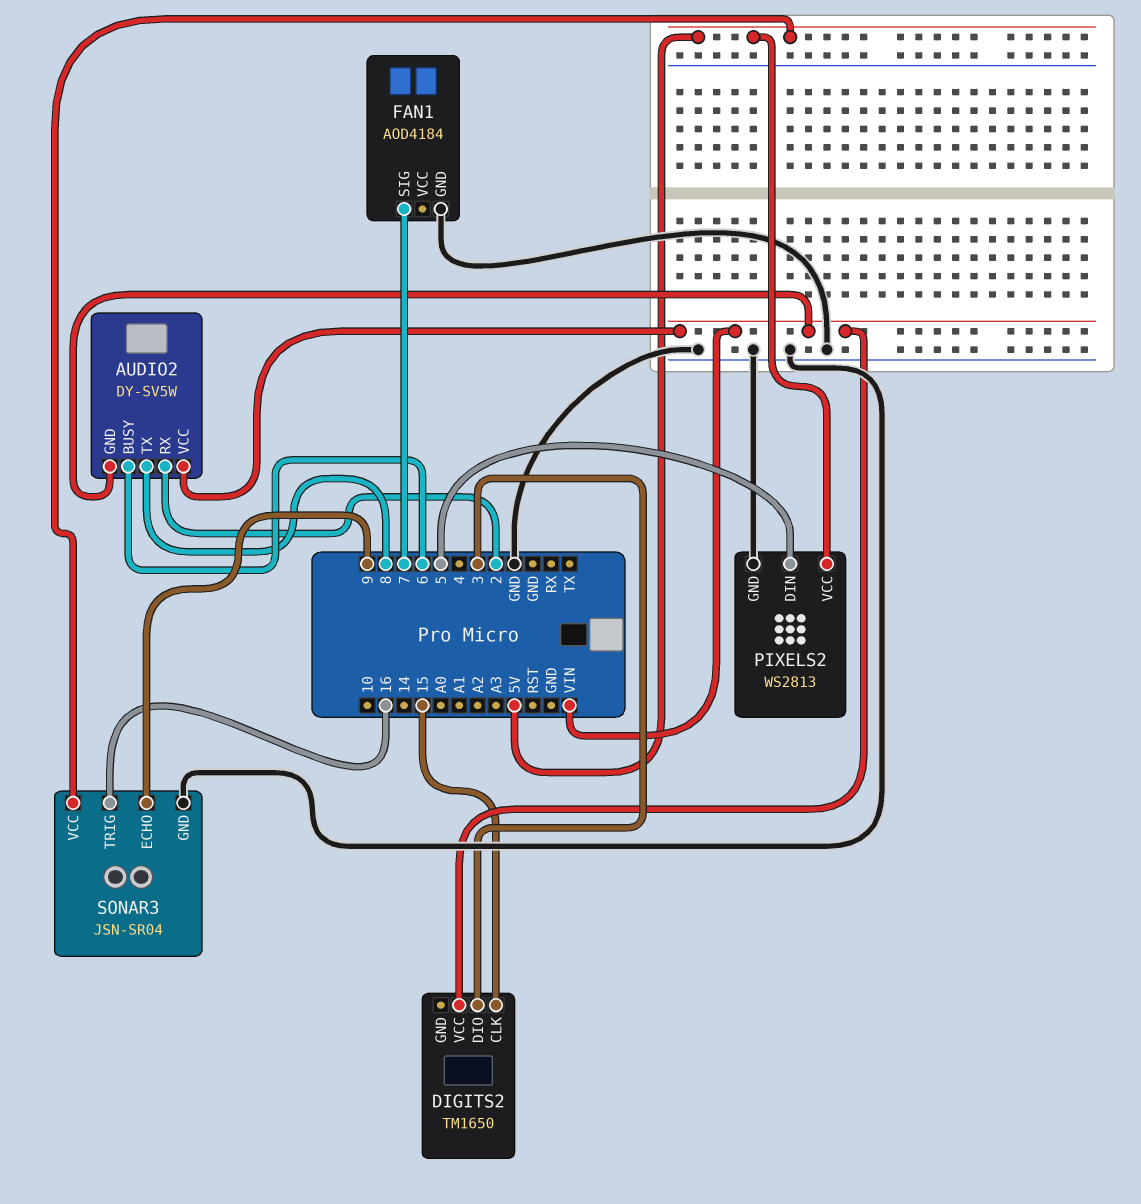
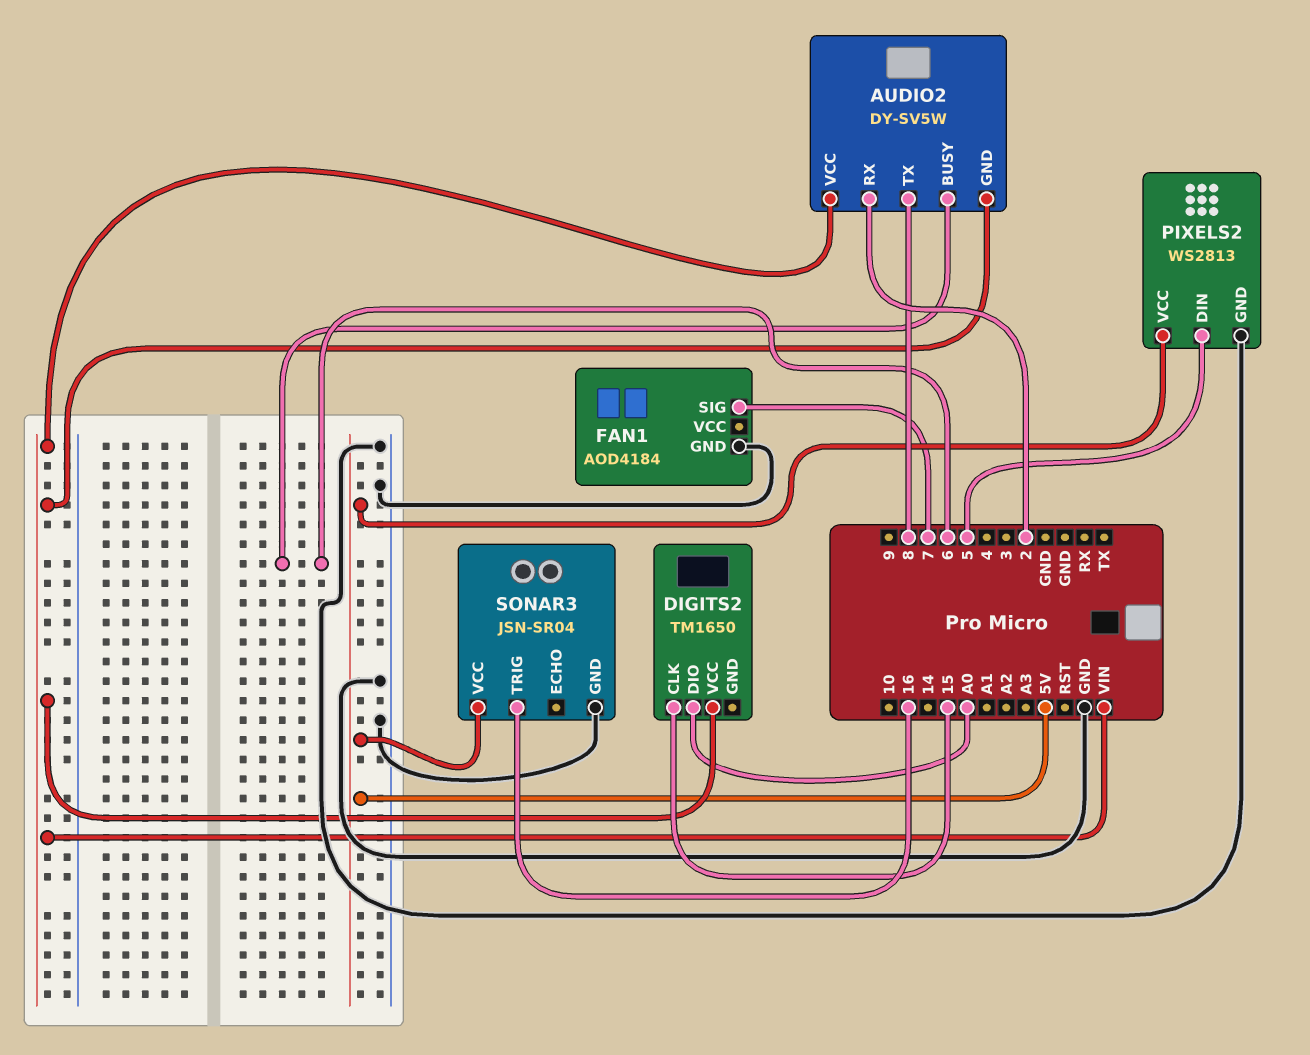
DIGITS2 pin DIO: 3 -> A0
SONAR3 pin ECHO: 9 -> none

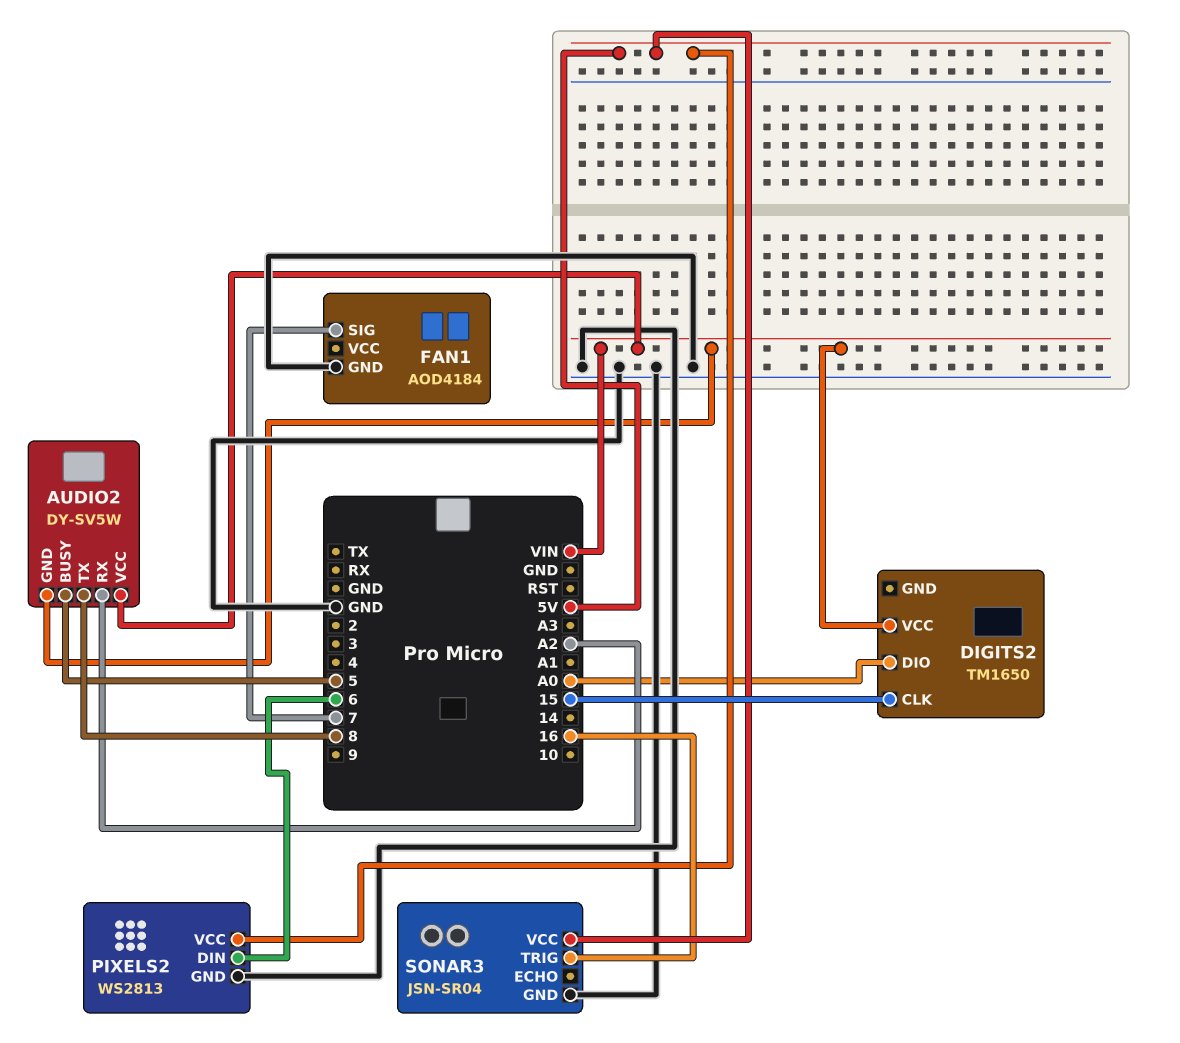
AUDIO2 pin BUSY: 6 -> 5
AUDIO2 pin RX: 2 -> A2
PIXELS2 pin DIN: 5 -> 6

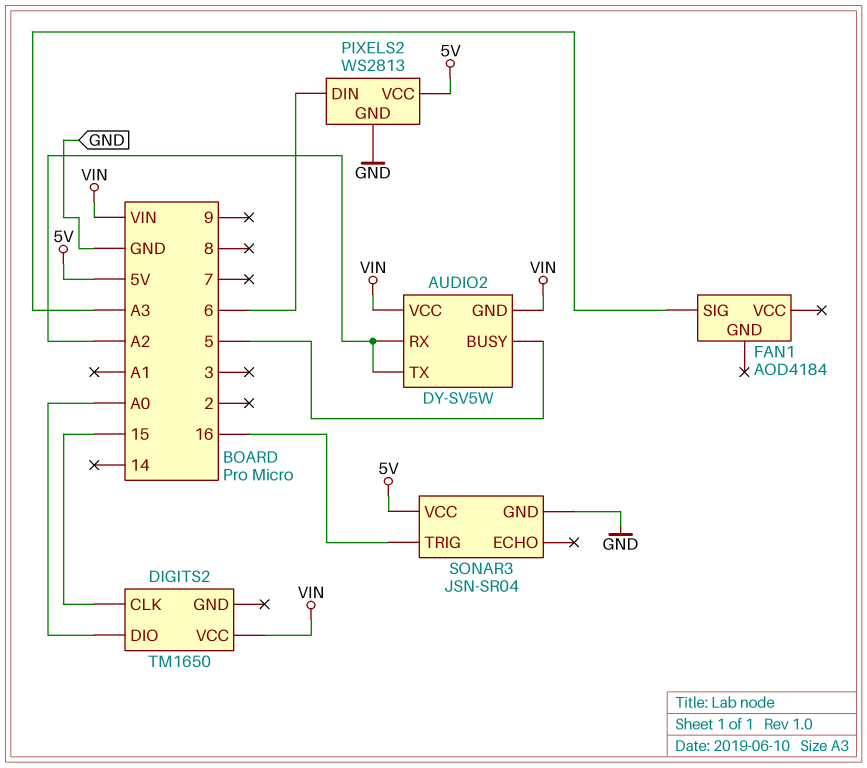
AUDIO2 pin TX: 8 -> A2
FAN1 pin GND: GND -> none
FAN1 pin SIG: 7 -> A3

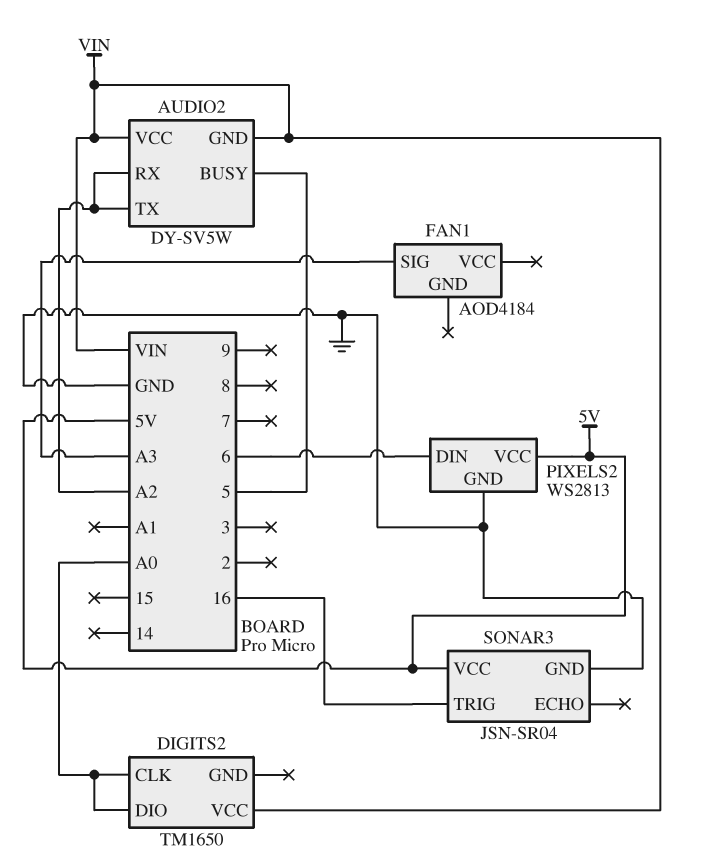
DIGITS2 pin CLK: 15 -> A0

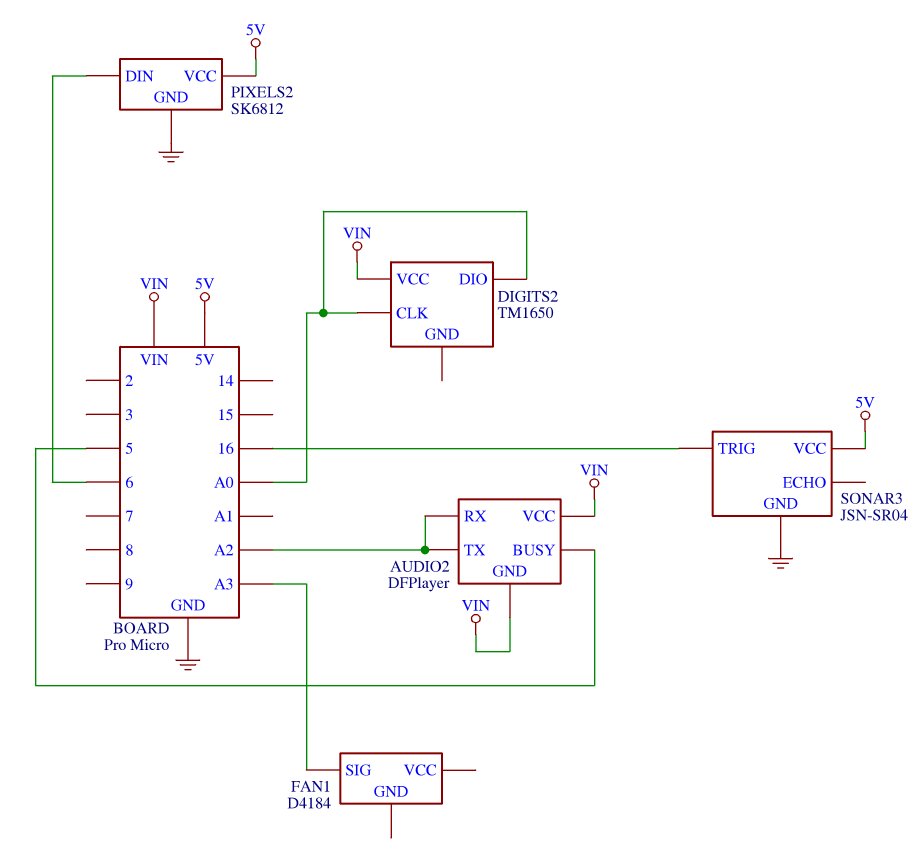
AUDIO2: DY-SV5W -> DFPlayer
FAN1: AOD4184 -> D4184
PIXELS2: WS2813 -> SK6812

